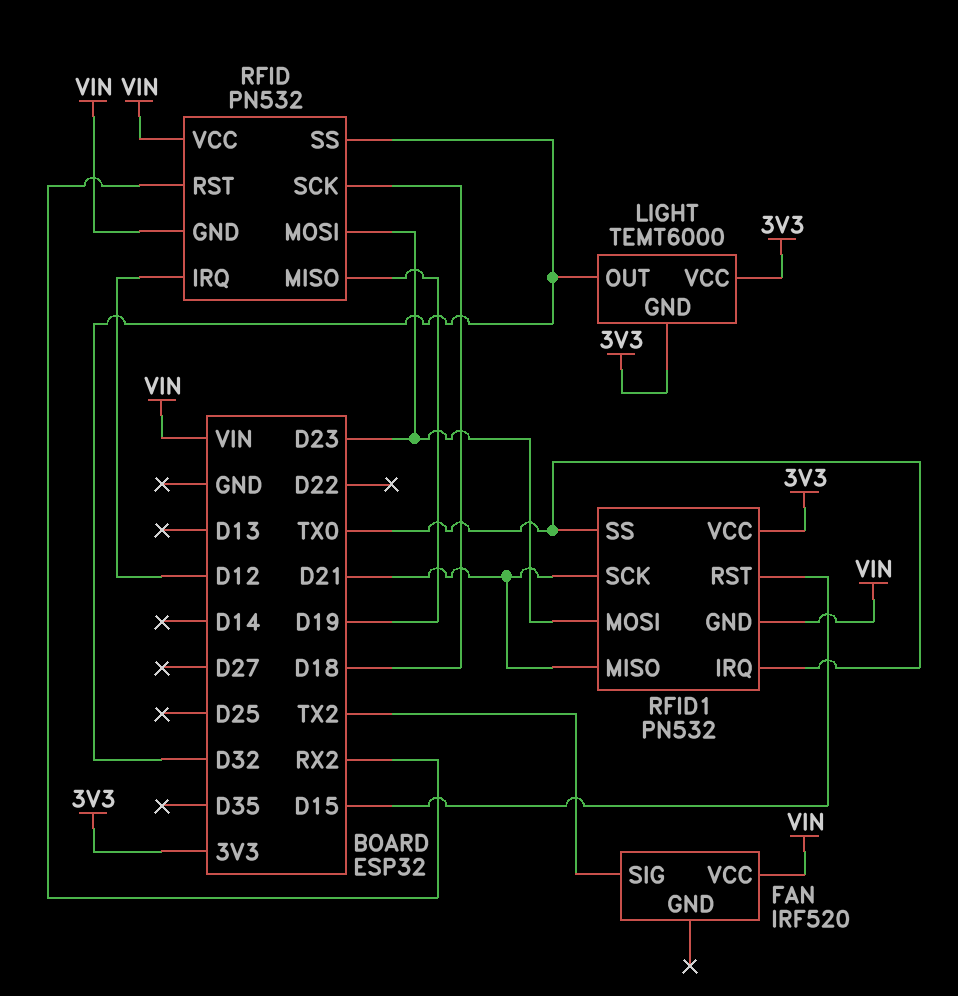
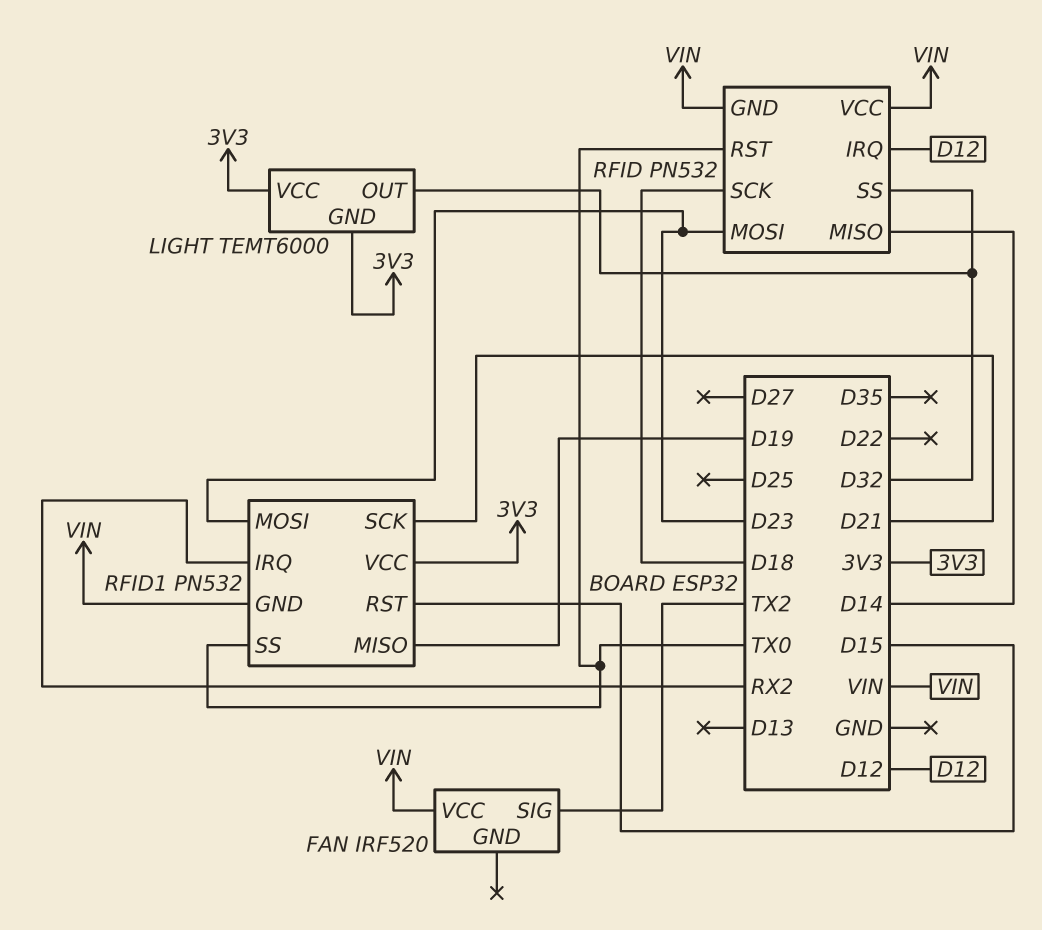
RFID pin MISO: D19 -> D14
RFID pin RST: RX2 -> TX0
RFID1 pin IRQ: TX0 -> RX2
RFID1 pin MISO: D21 -> D19

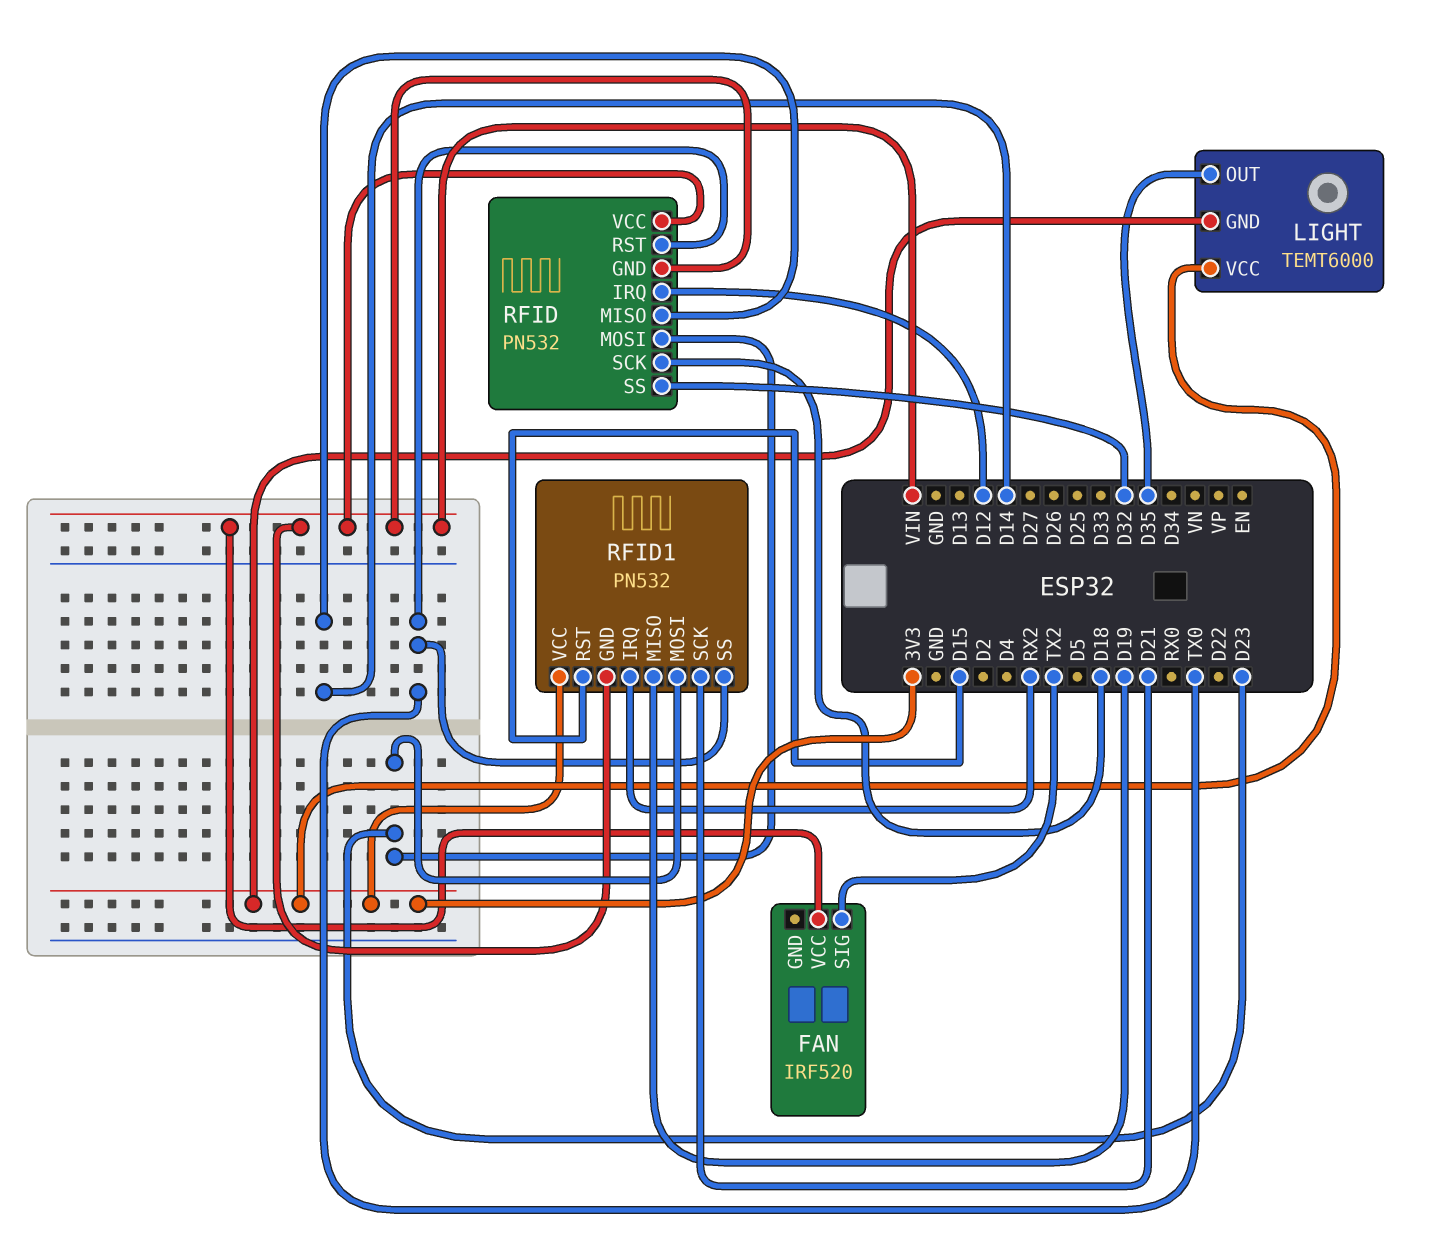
LIGHT pin OUT: D32 -> D35

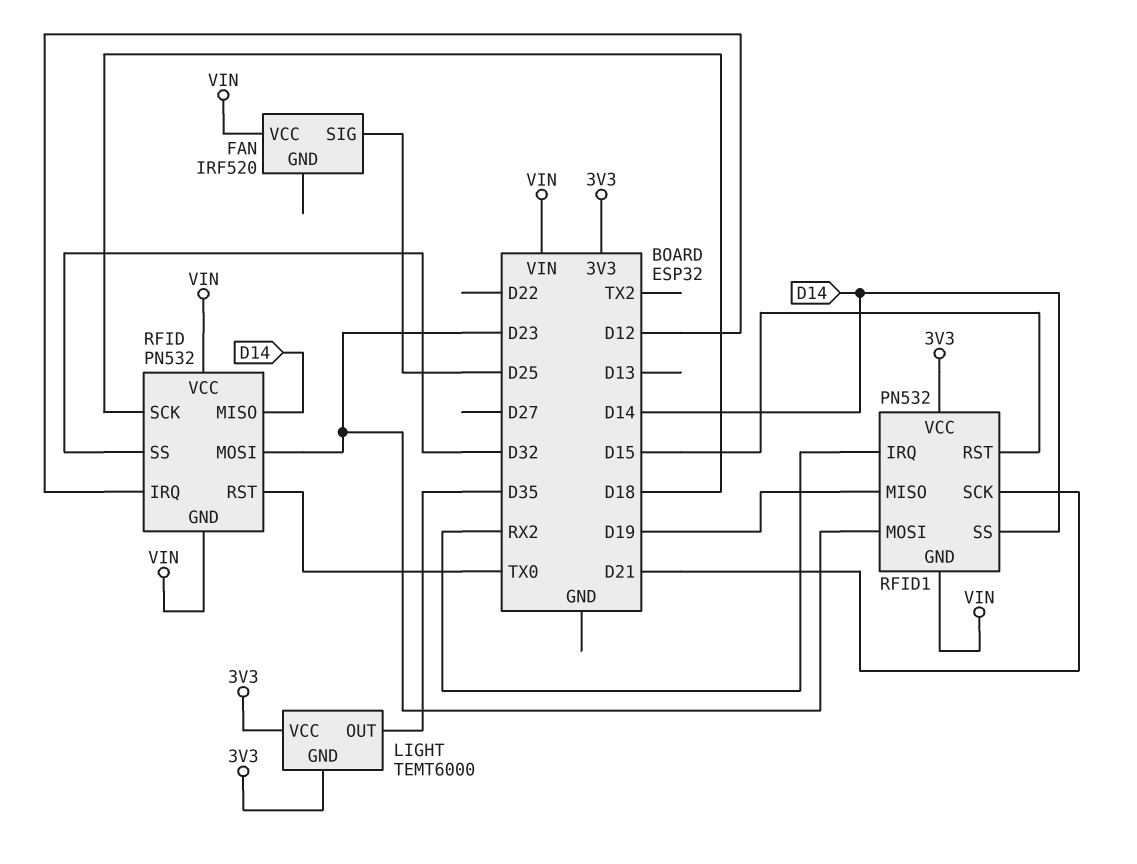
FAN pin SIG: TX2 -> D25
RFID1 pin SS: TX0 -> D14

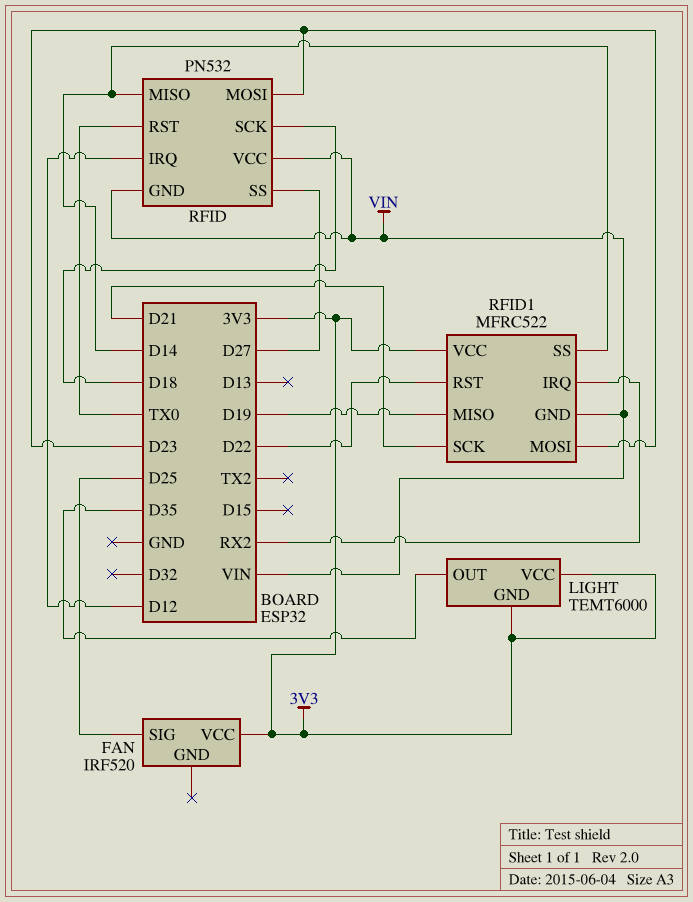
FAN pin VCC: VIN -> 3V3
RFID pin SS: D32 -> D27
RFID1: PN532 -> MFRC522
RFID1 pin RST: D15 -> D22

